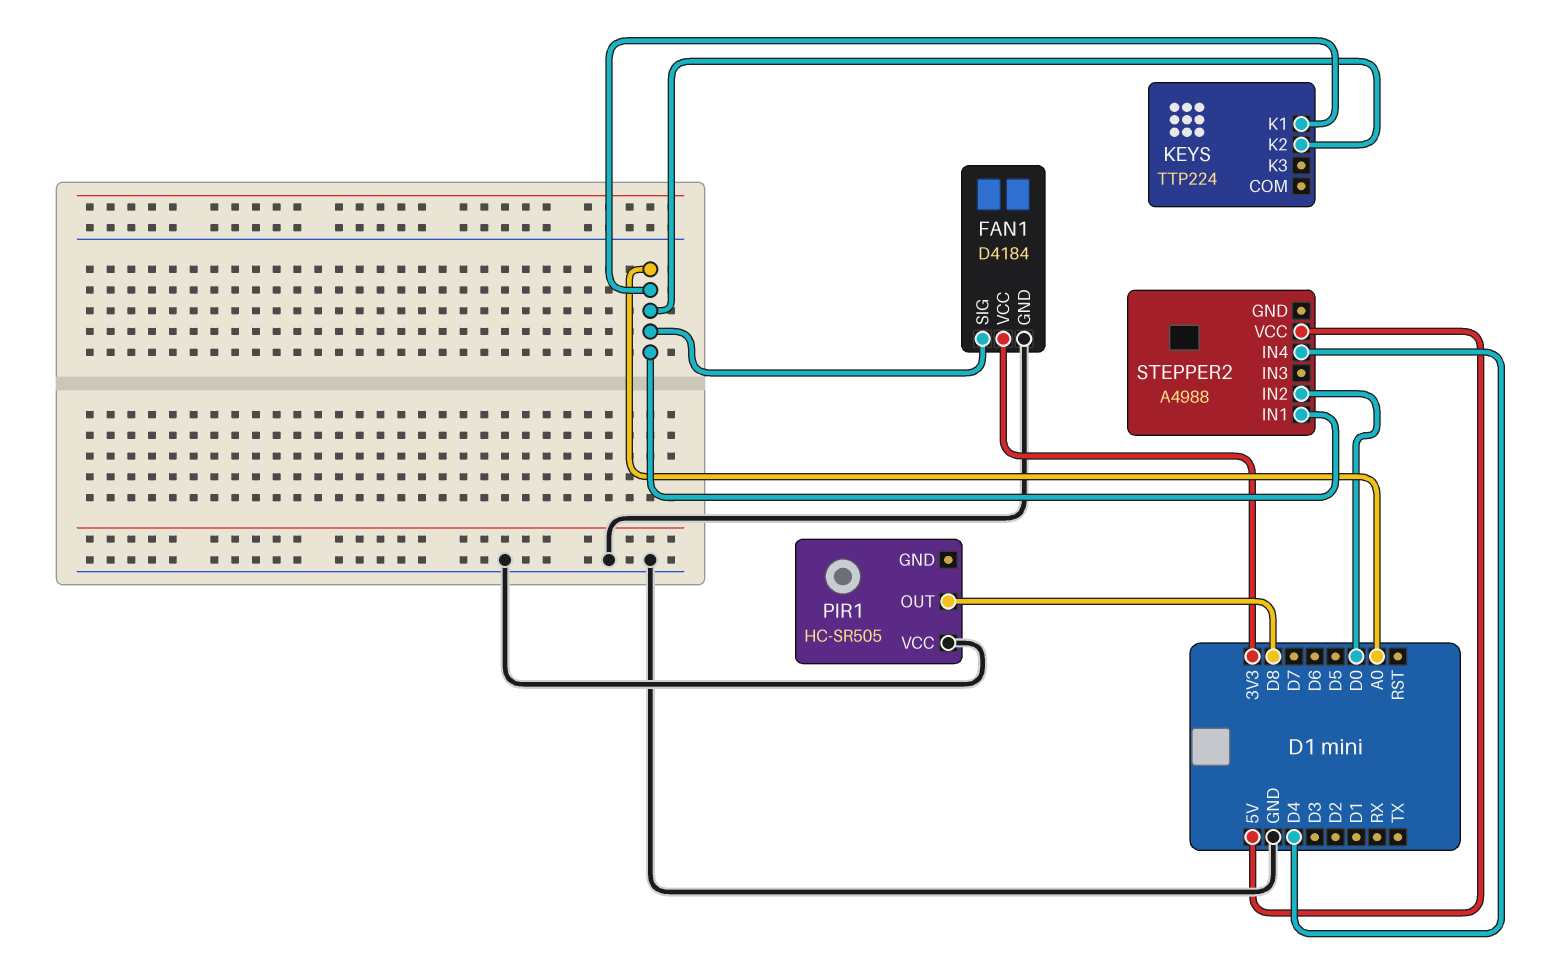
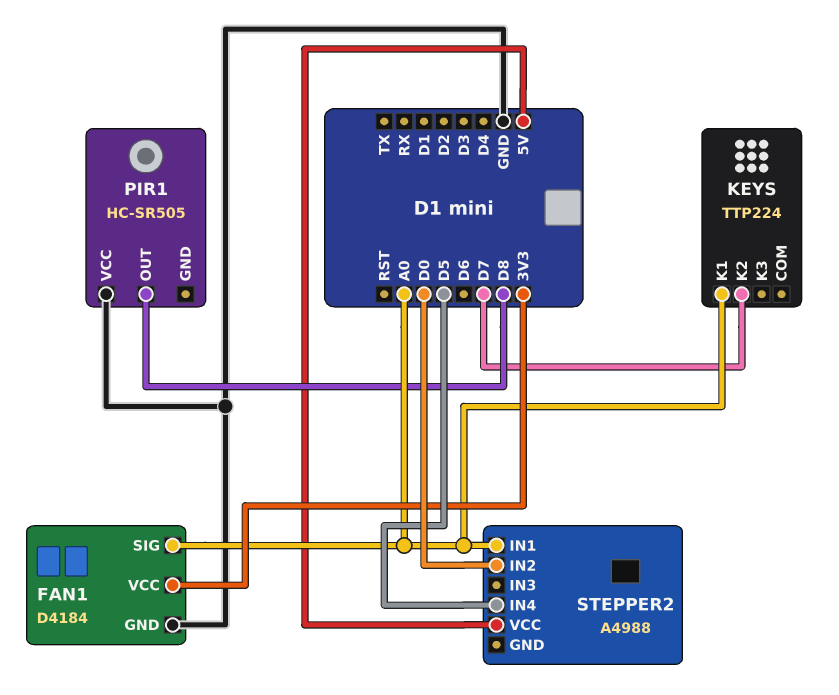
KEYS pin K2: A0 -> D7
STEPPER2 pin IN4: D4 -> D5

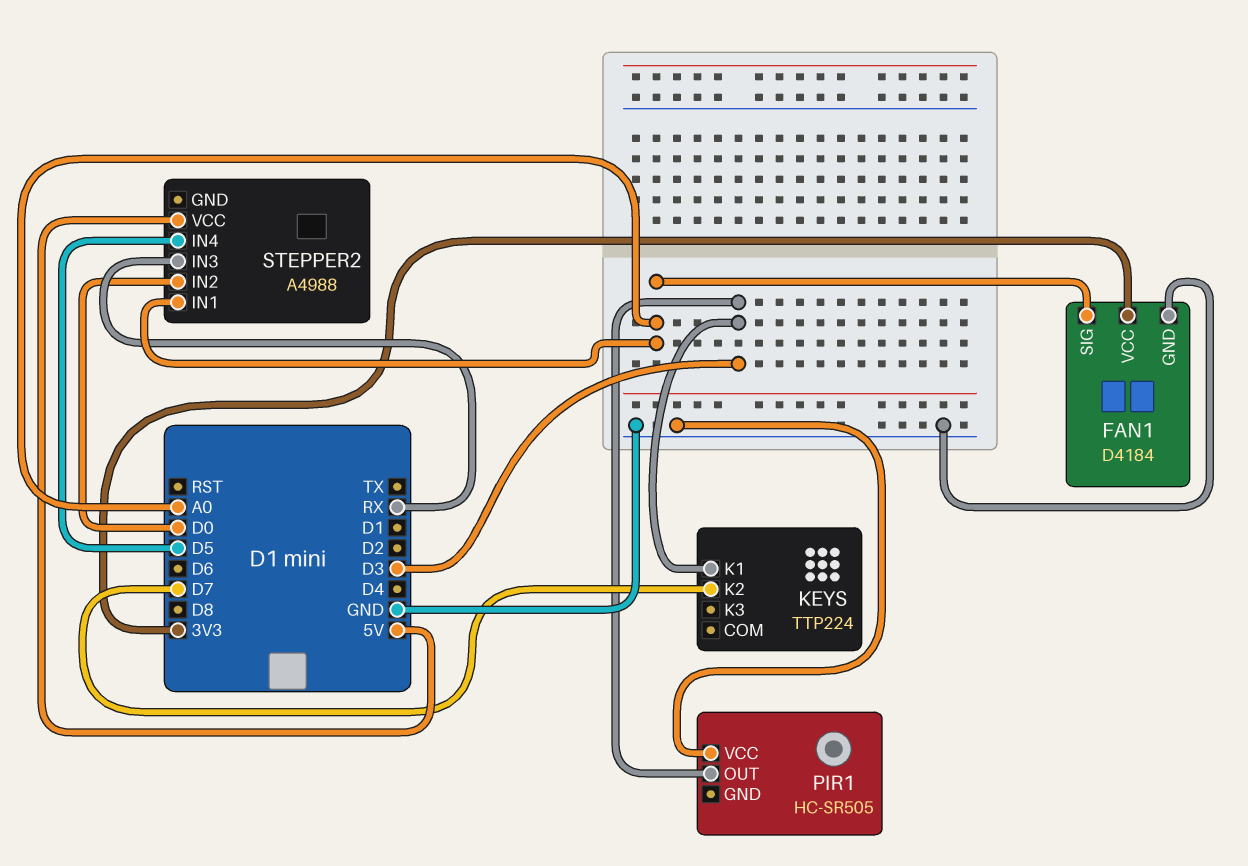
KEYS pin K1: A0 -> D3
PIR1 pin OUT: D8 -> D3
STEPPER2 pin IN3: none -> RX

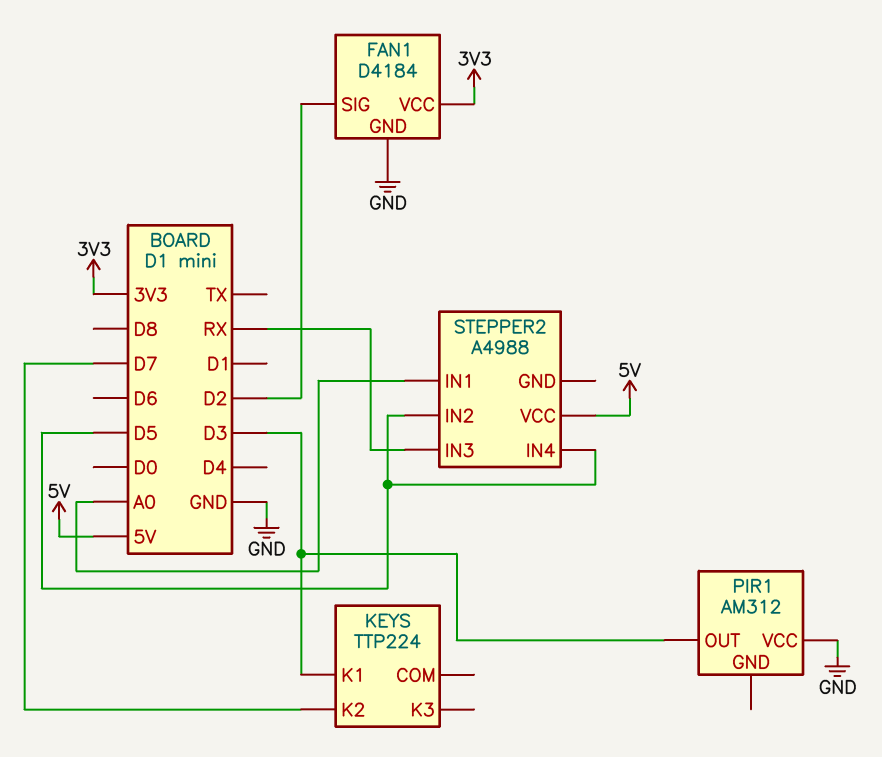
FAN1 pin SIG: A0 -> D2
PIR1: HC-SR505 -> AM312
STEPPER2 pin IN2: D0 -> D5

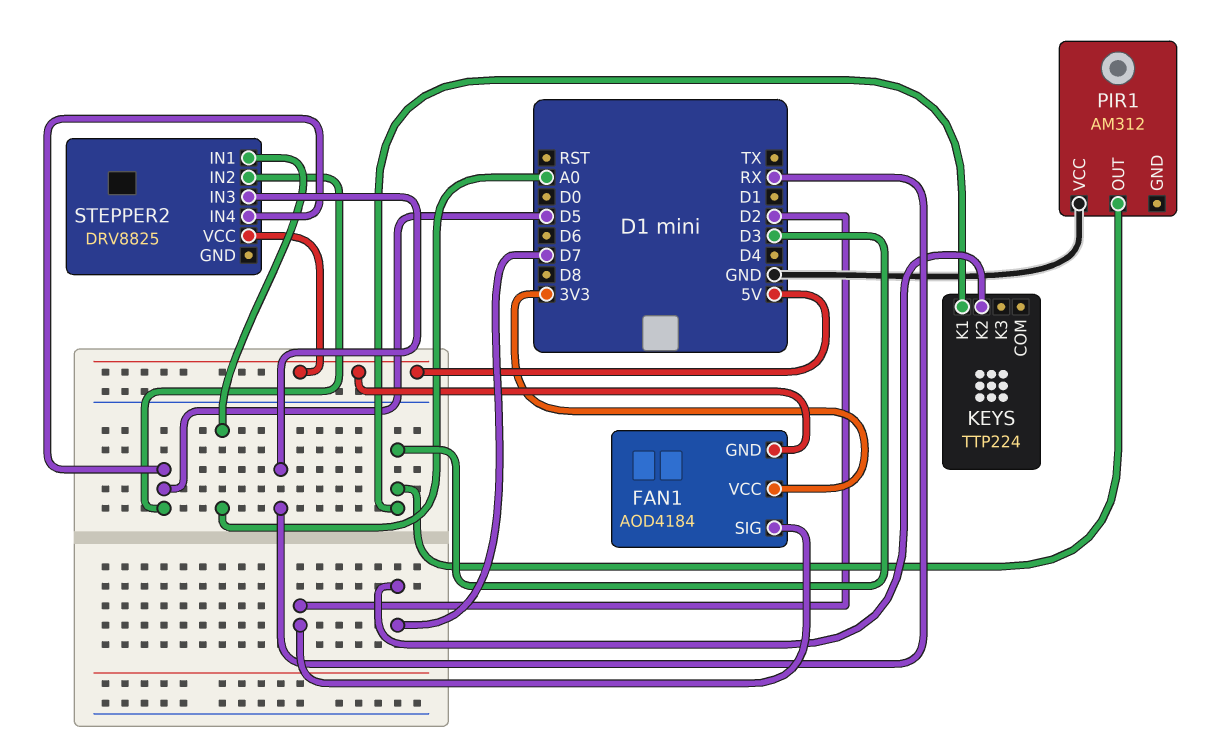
FAN1: D4184 -> AOD4184
FAN1 pin GND: GND -> 5V
STEPPER2: A4988 -> DRV8825

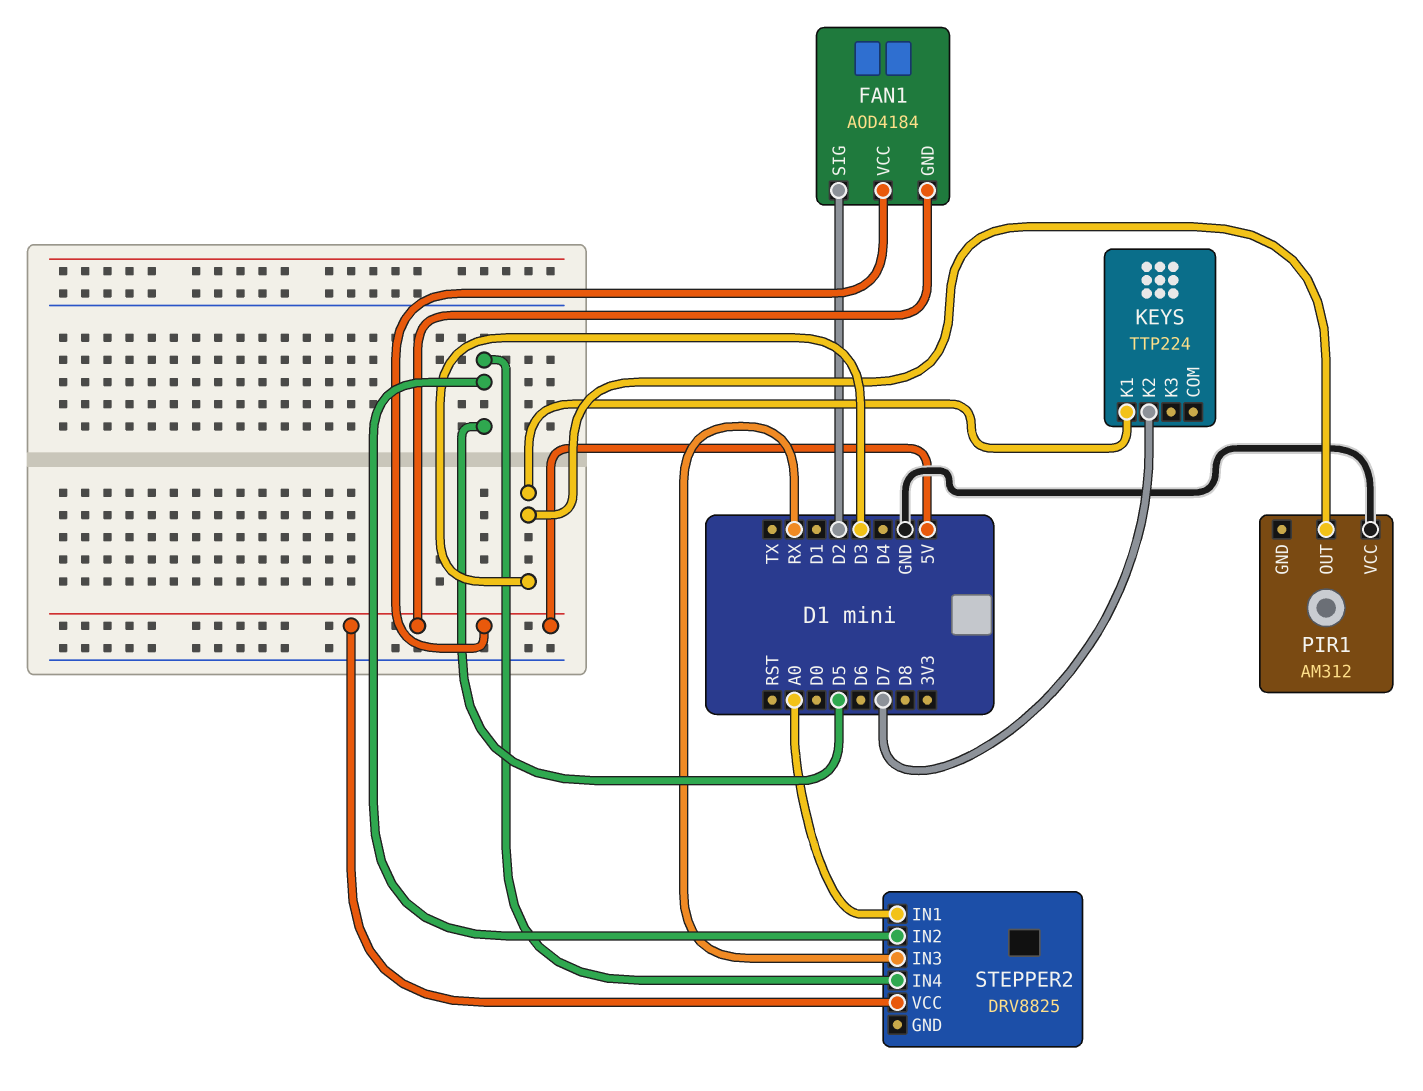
FAN1 pin VCC: 3V3 -> 5V

